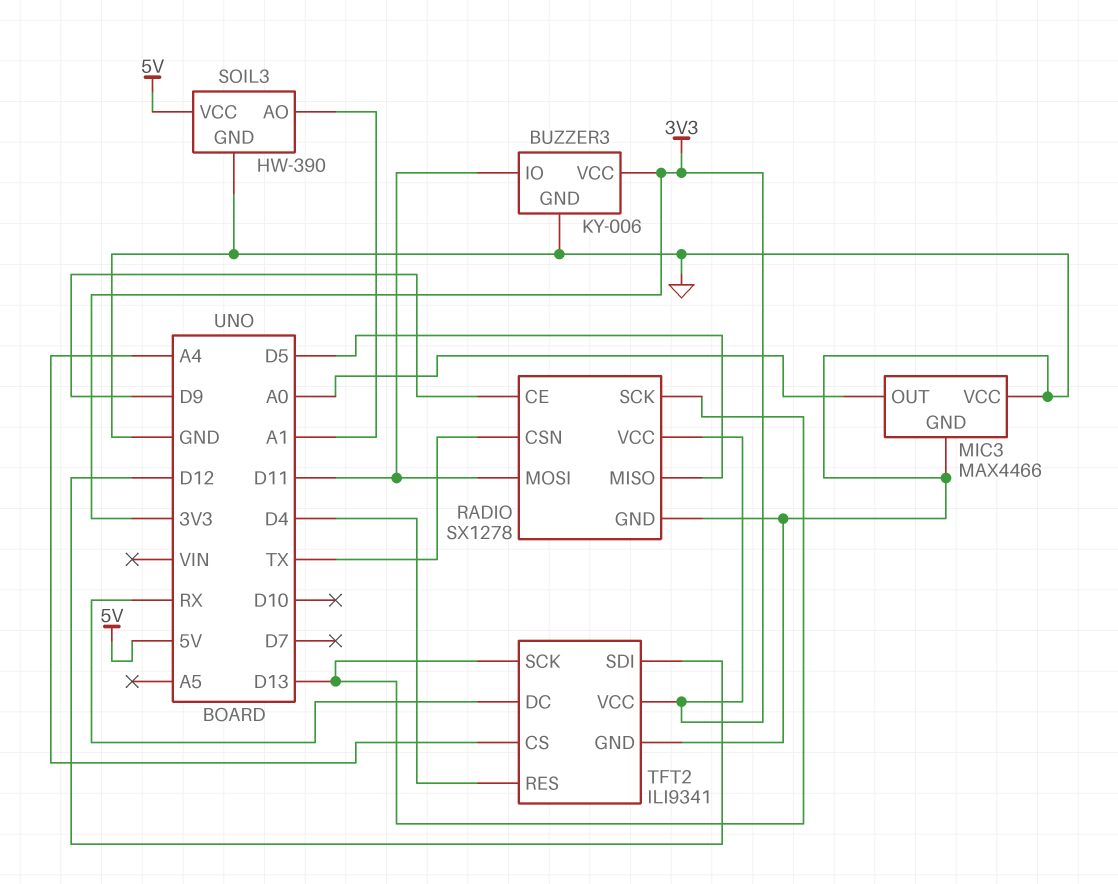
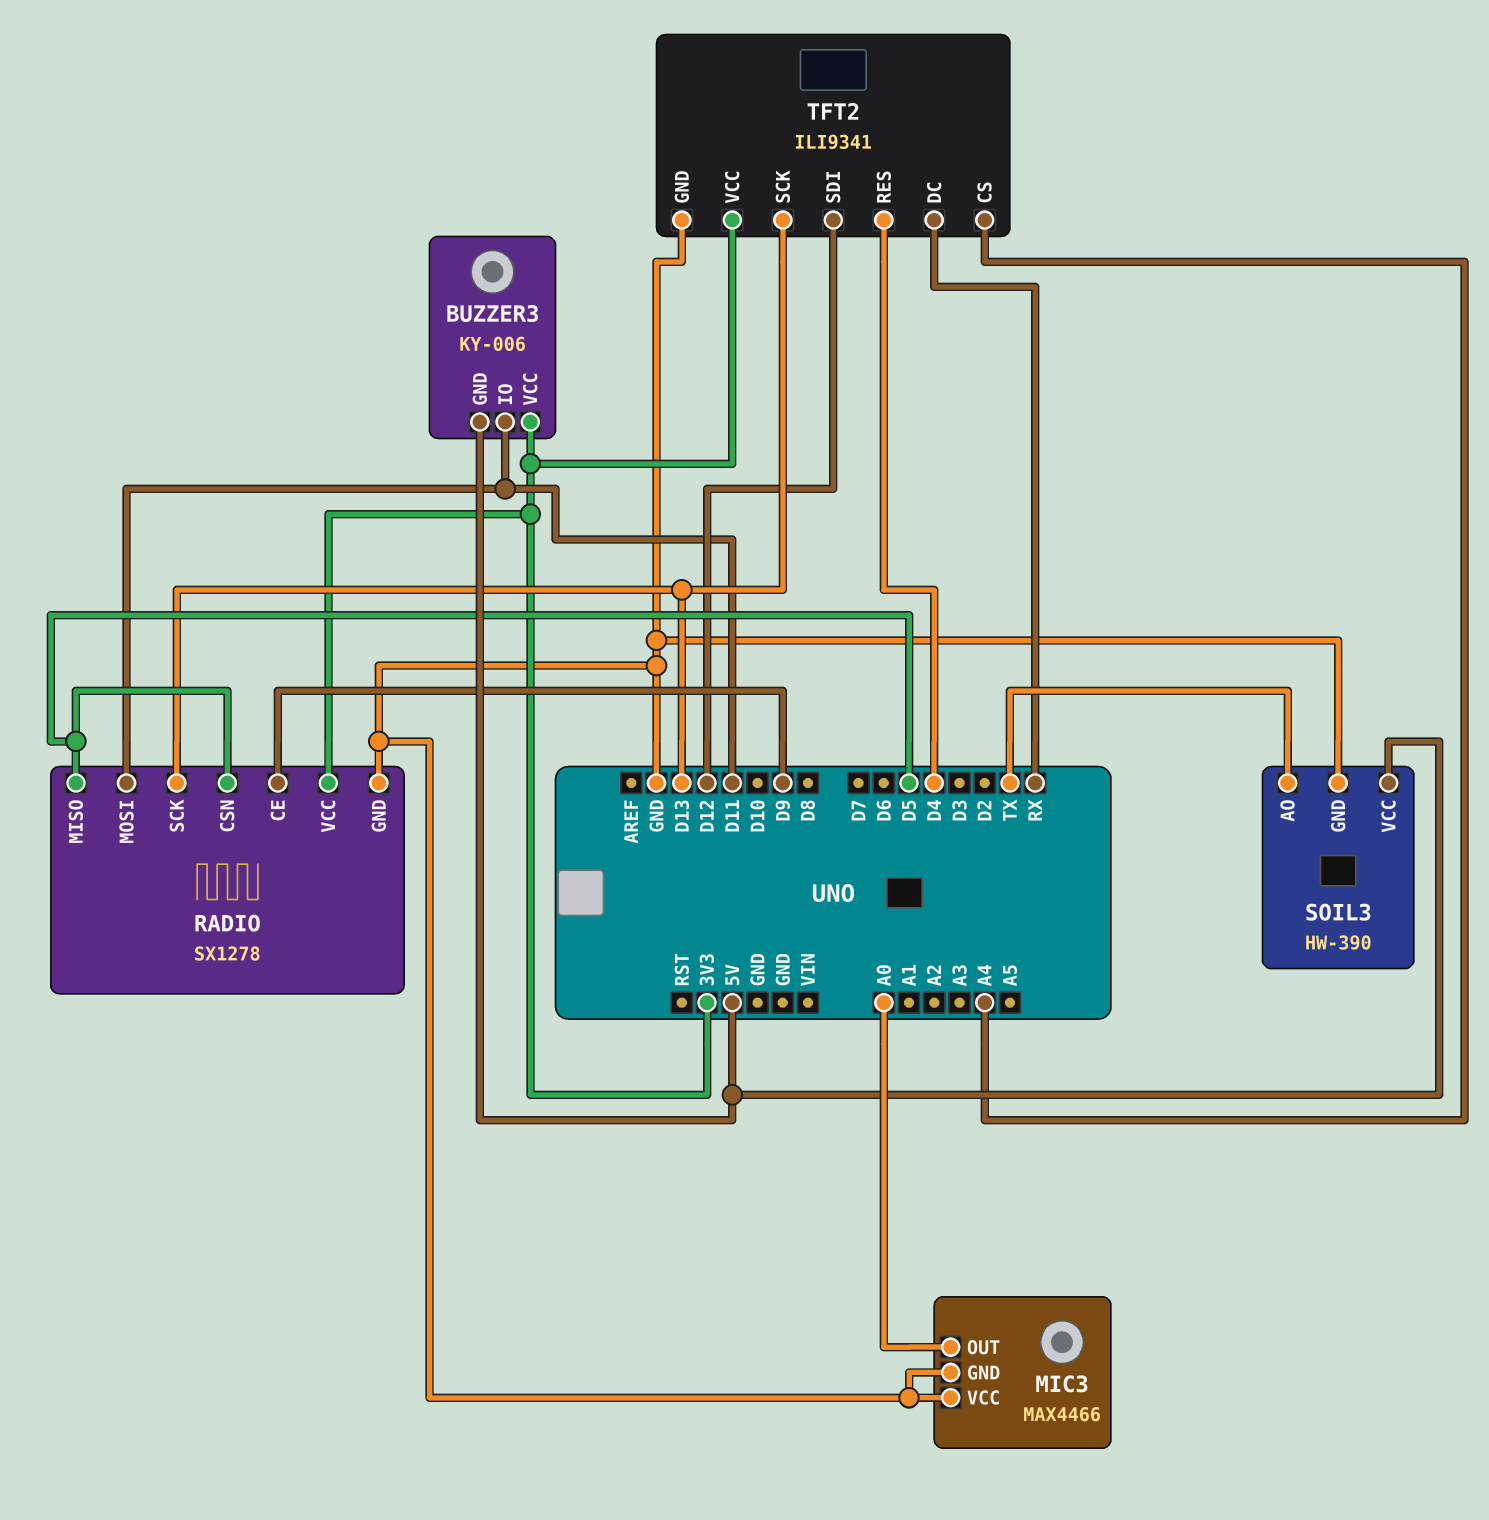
BUZZER3 pin GND: GND -> 5V
RADIO pin CSN: TX -> D5
SOIL3 pin AO: A1 -> TX

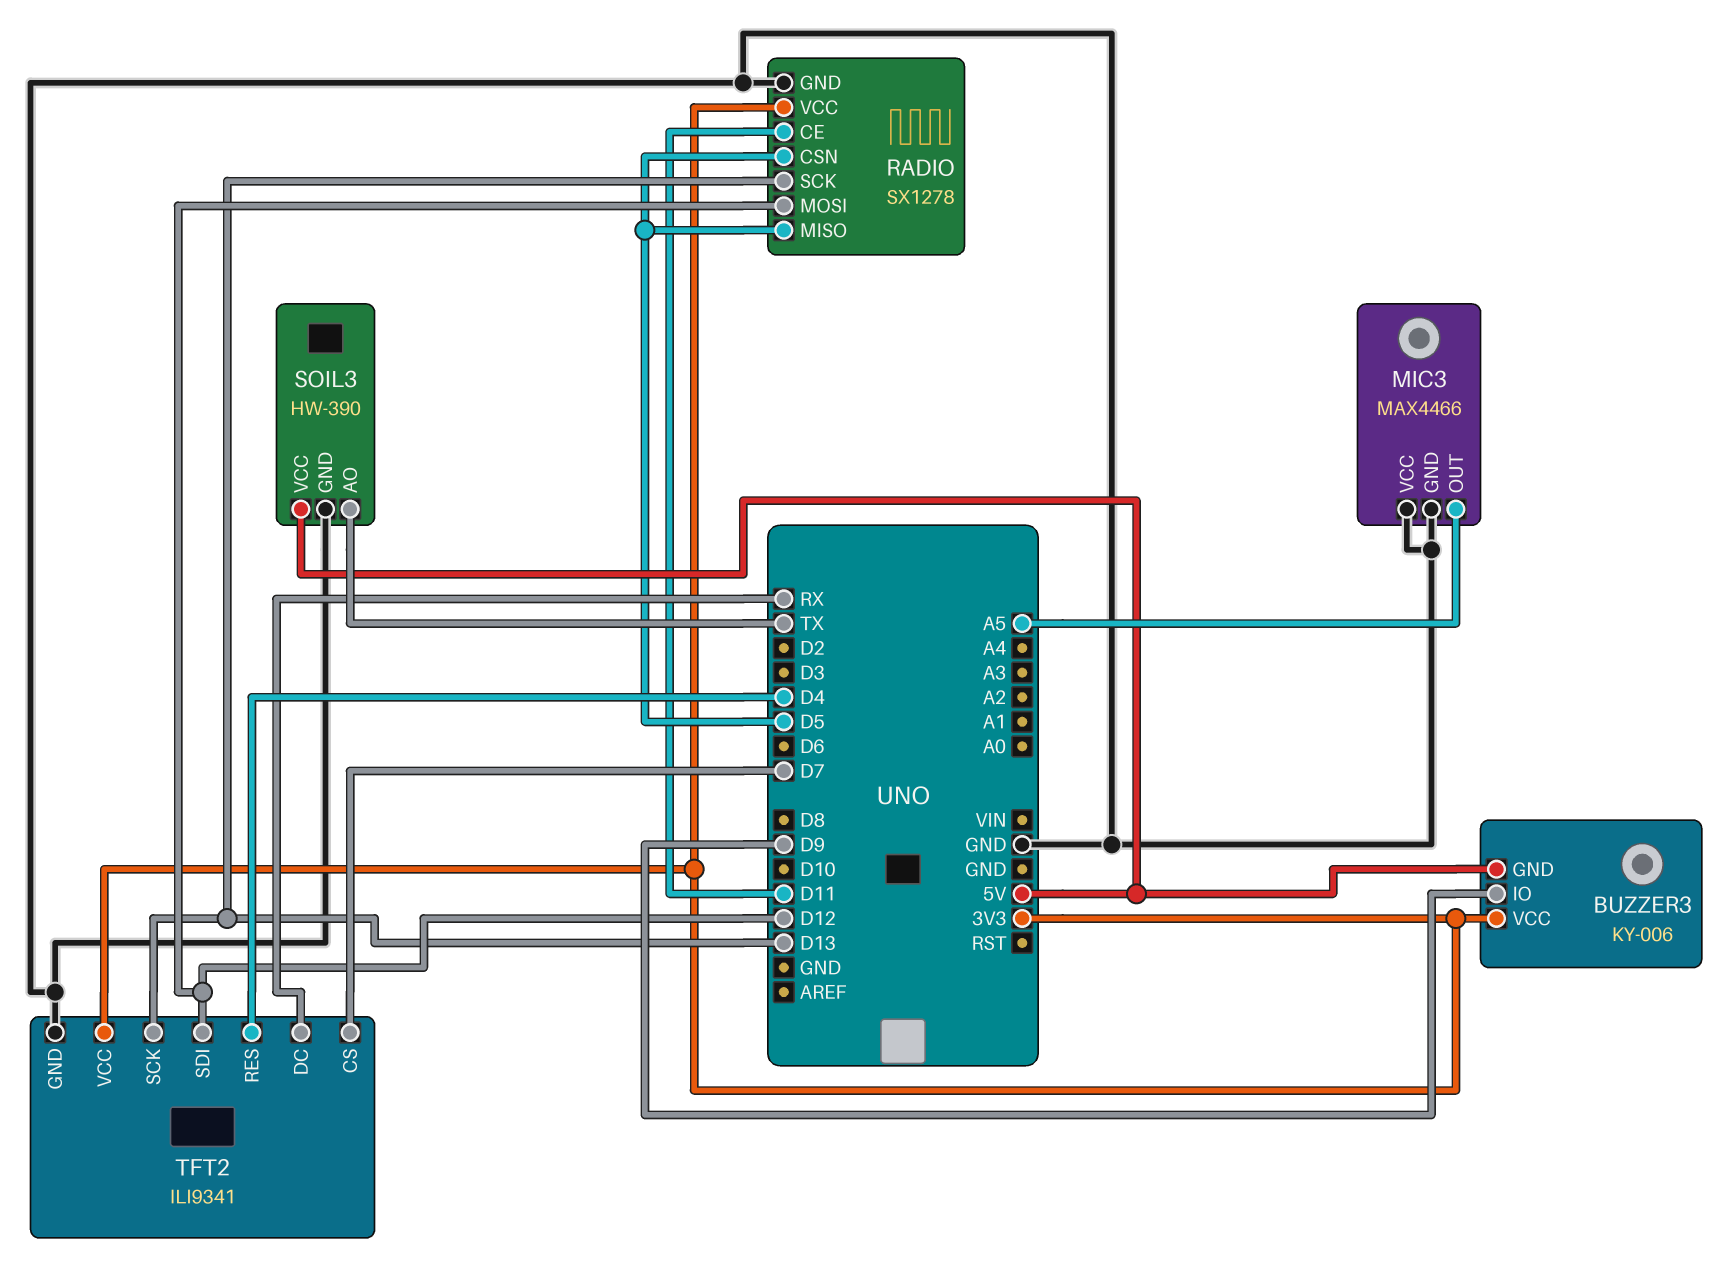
BUZZER3 pin IO: D11 -> D9
MIC3 pin OUT: A0 -> A5
RADIO pin CE: D9 -> D11
RADIO pin MOSI: D11 -> D12
TFT2 pin CS: A4 -> D7

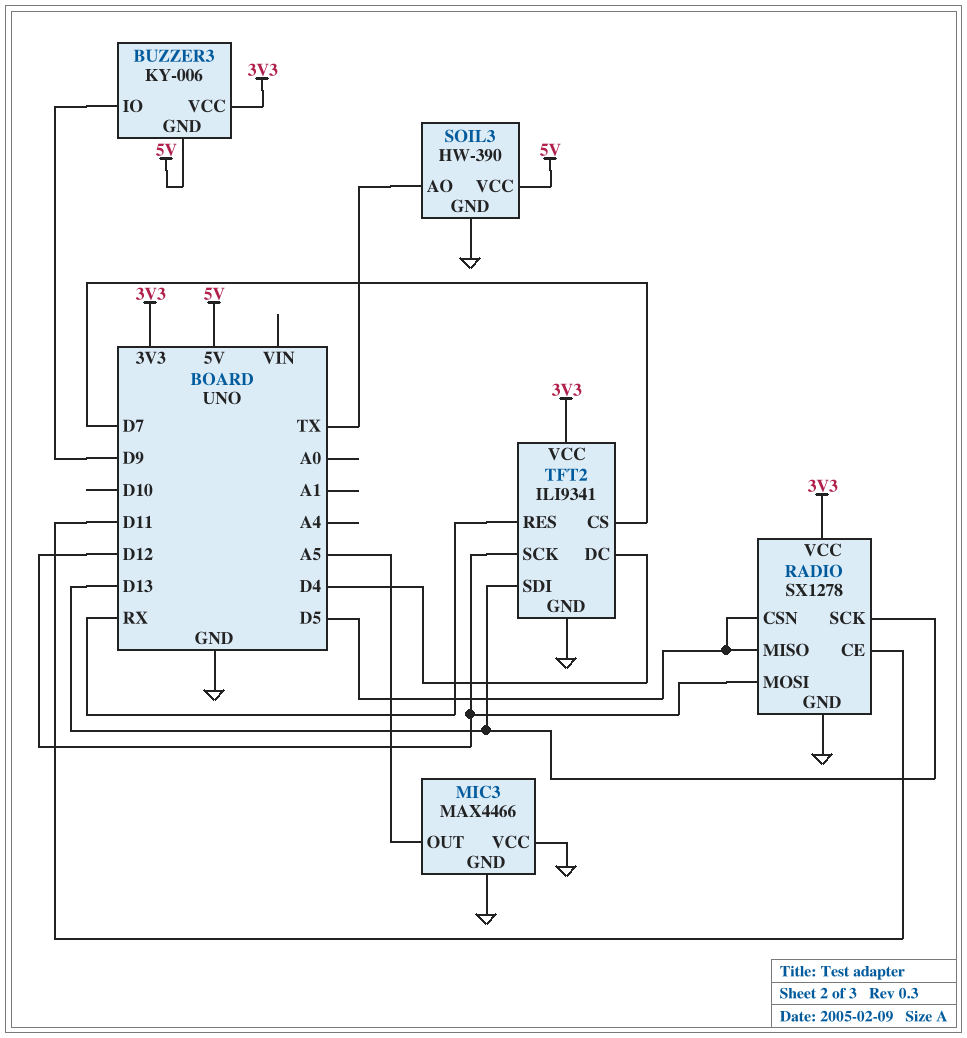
TFT2 pin DC: RX -> D4
TFT2 pin RES: D4 -> RX
TFT2 pin SCK: D13 -> D12
TFT2 pin SDI: D12 -> D13

